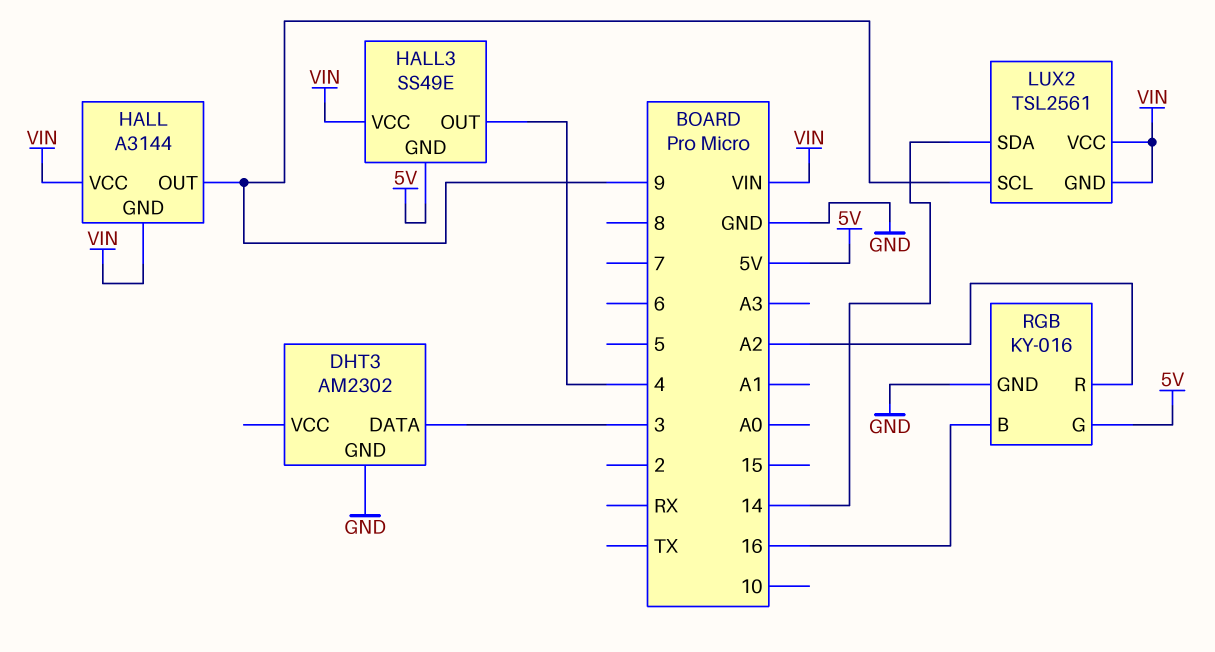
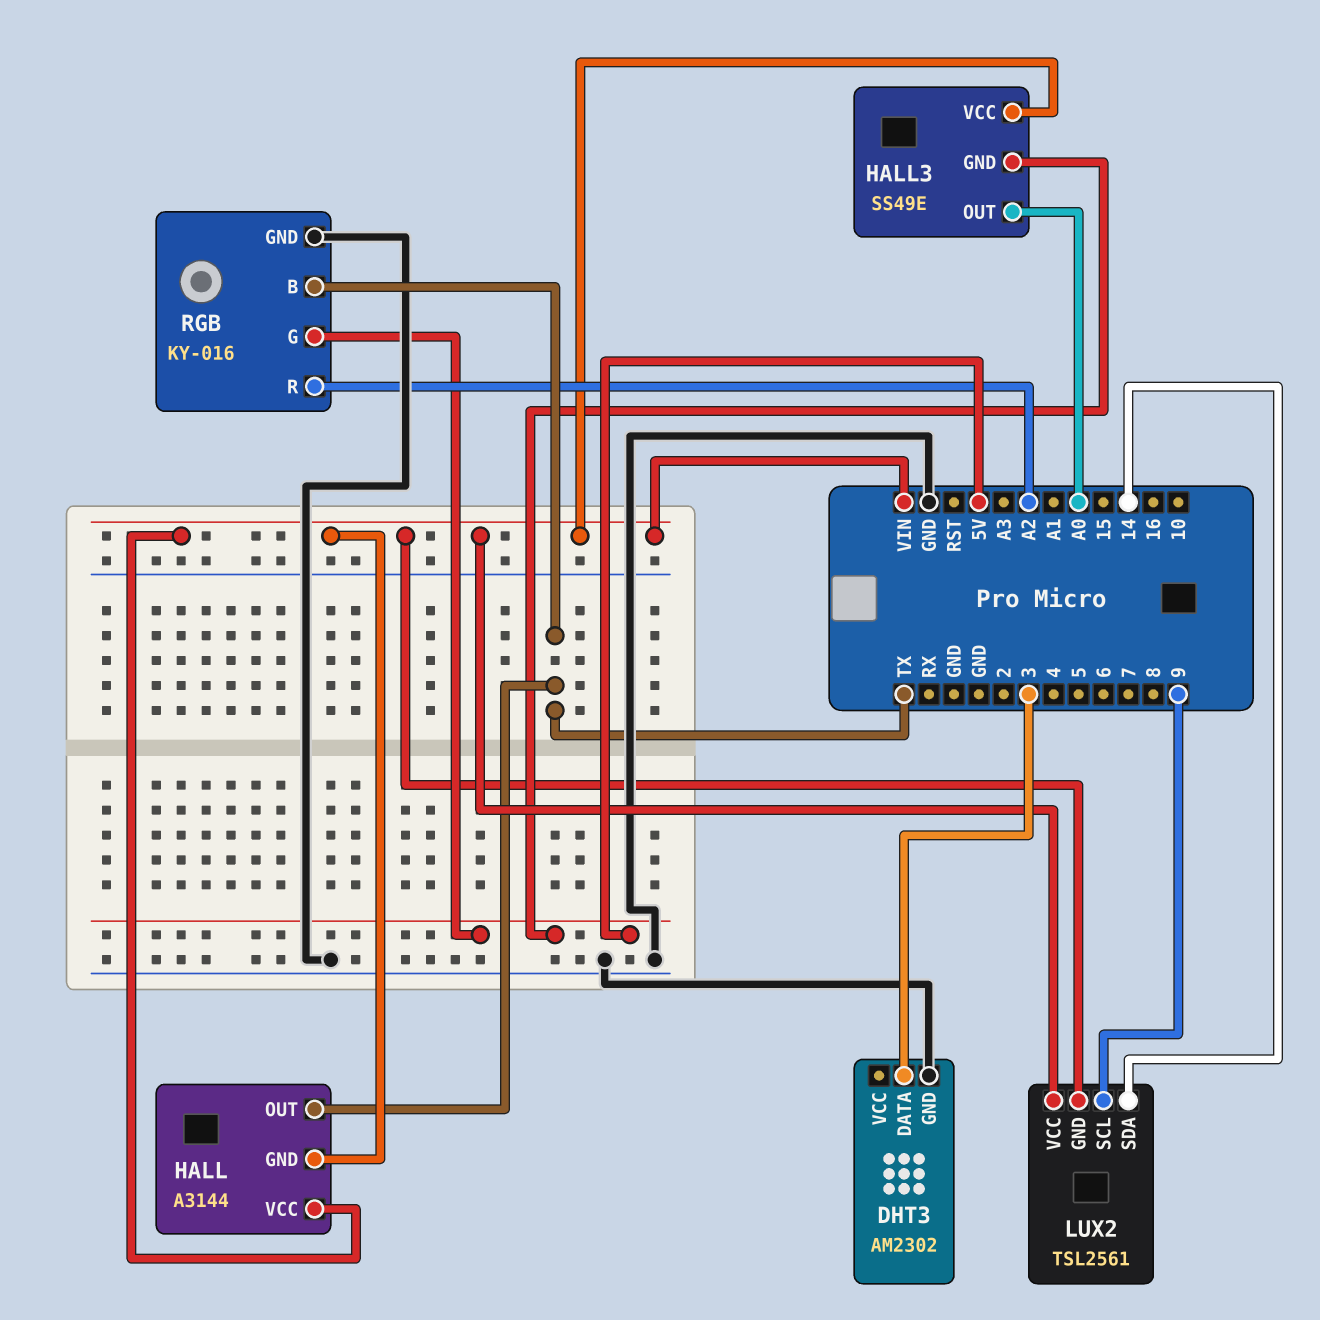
HALL pin OUT: 9 -> TX
HALL3 pin OUT: 4 -> A0
RGB pin B: 16 -> TX

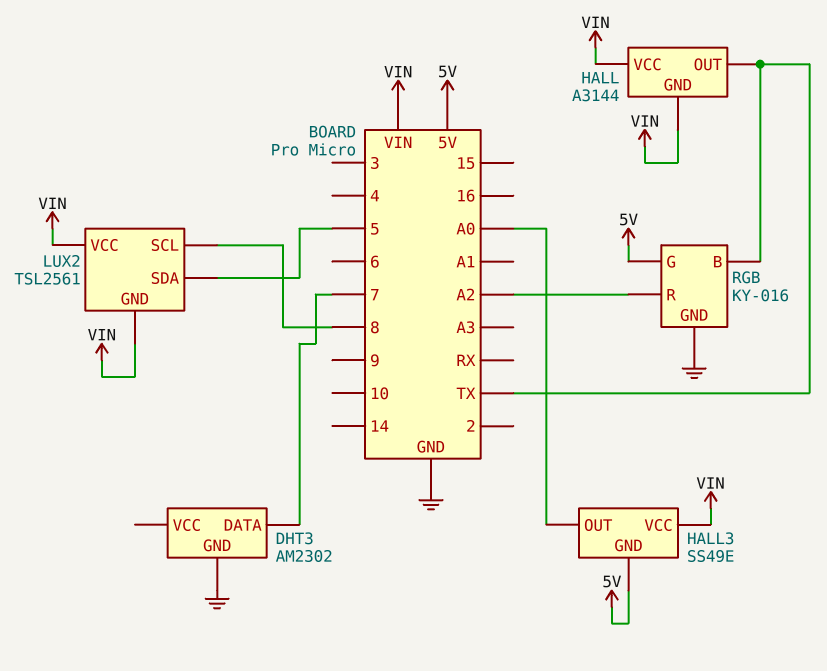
DHT3 pin DATA: 3 -> 7
LUX2 pin SCL: 9 -> 8
LUX2 pin SDA: 14 -> 5

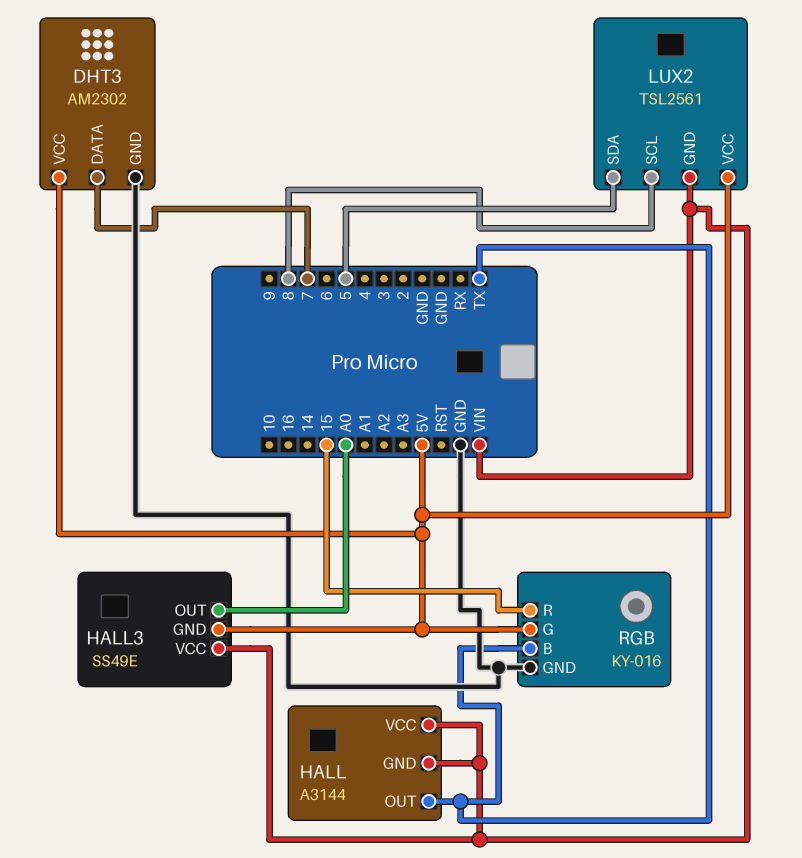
DHT3 pin VCC: none -> 5V
LUX2 pin VCC: VIN -> 5V
RGB pin R: A2 -> 15

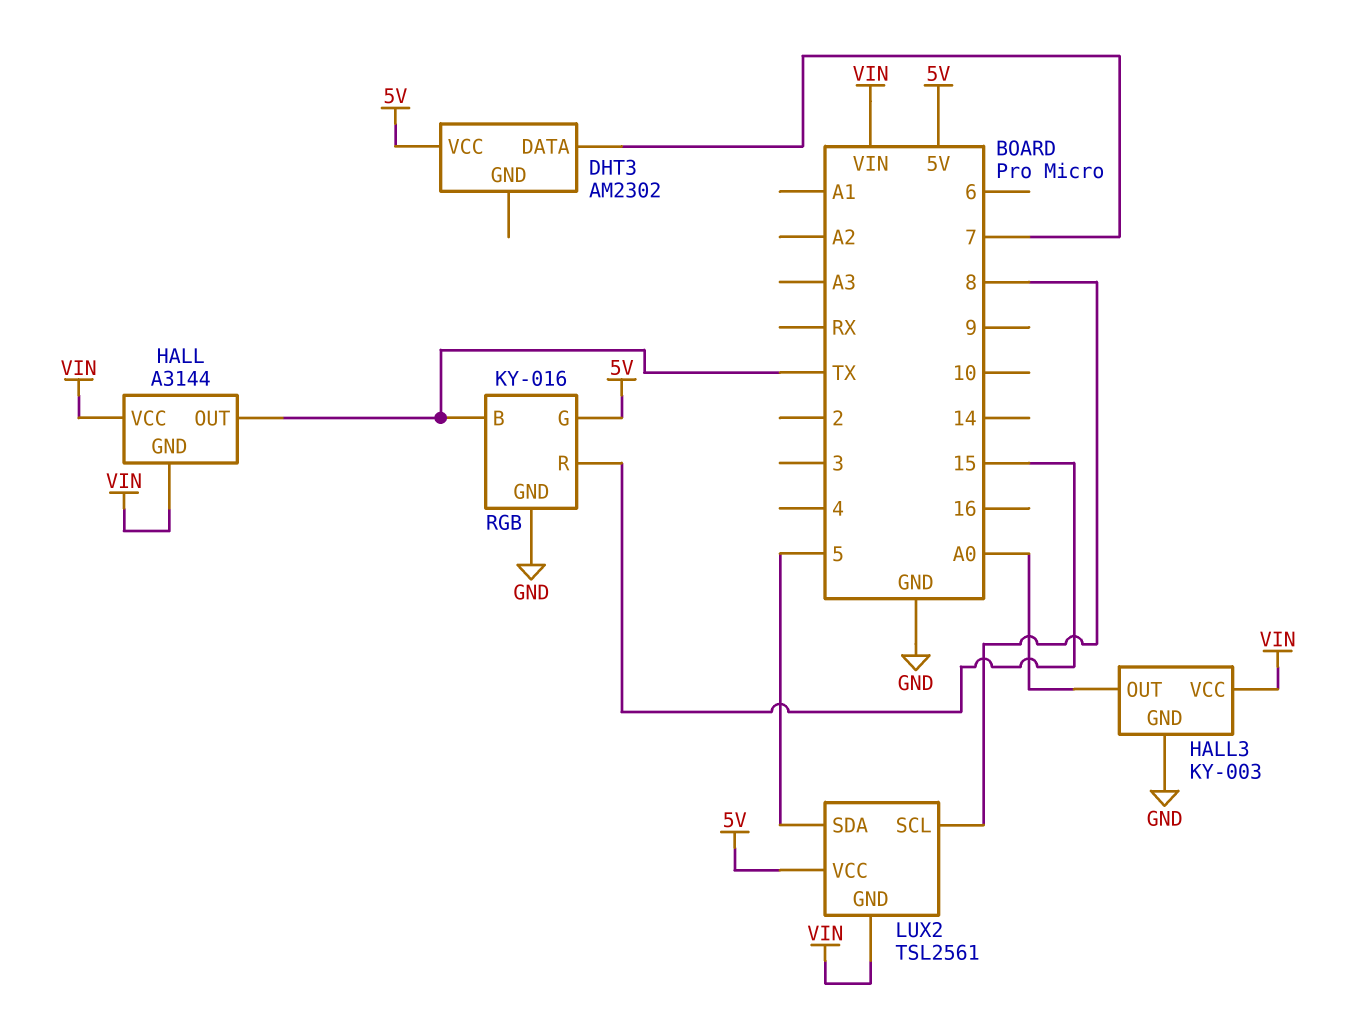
DHT3 pin GND: GND -> none
HALL3: SS49E -> KY-003
HALL3 pin GND: 5V -> GND

